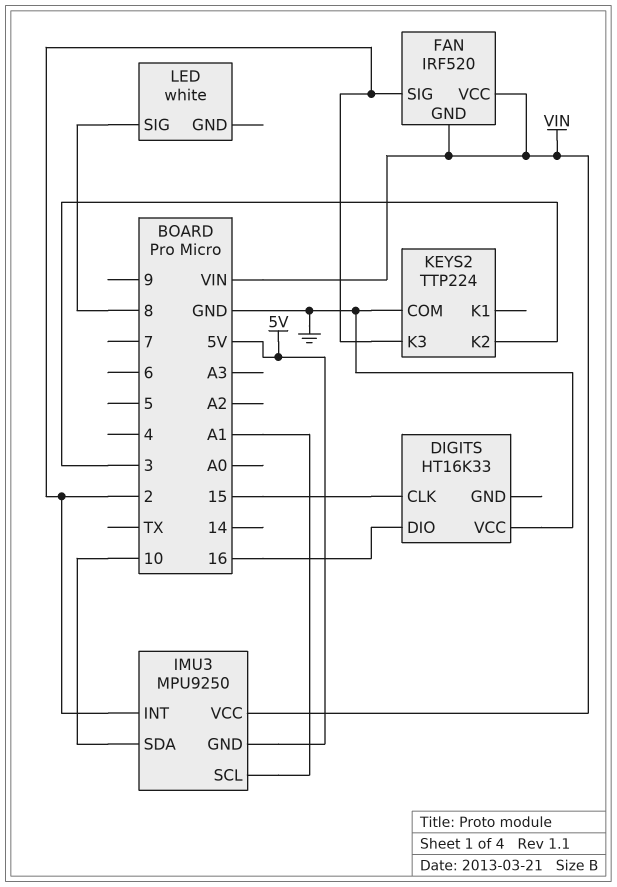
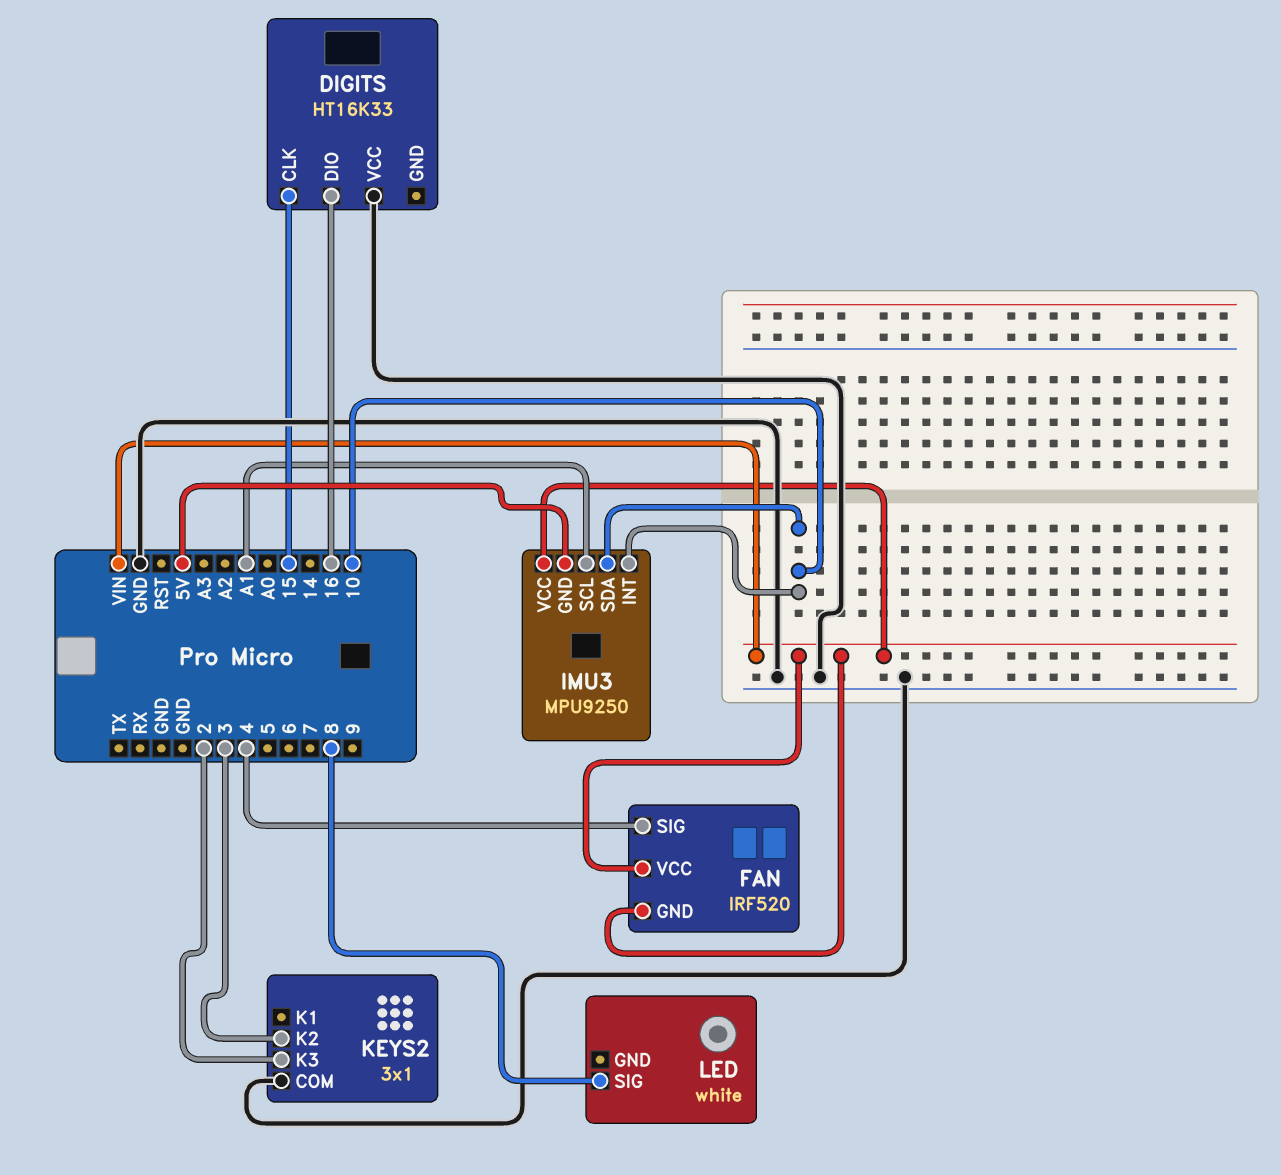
FAN pin SIG: 2 -> 4
IMU3 pin INT: 2 -> 10
KEYS2: TTP224 -> 3x1

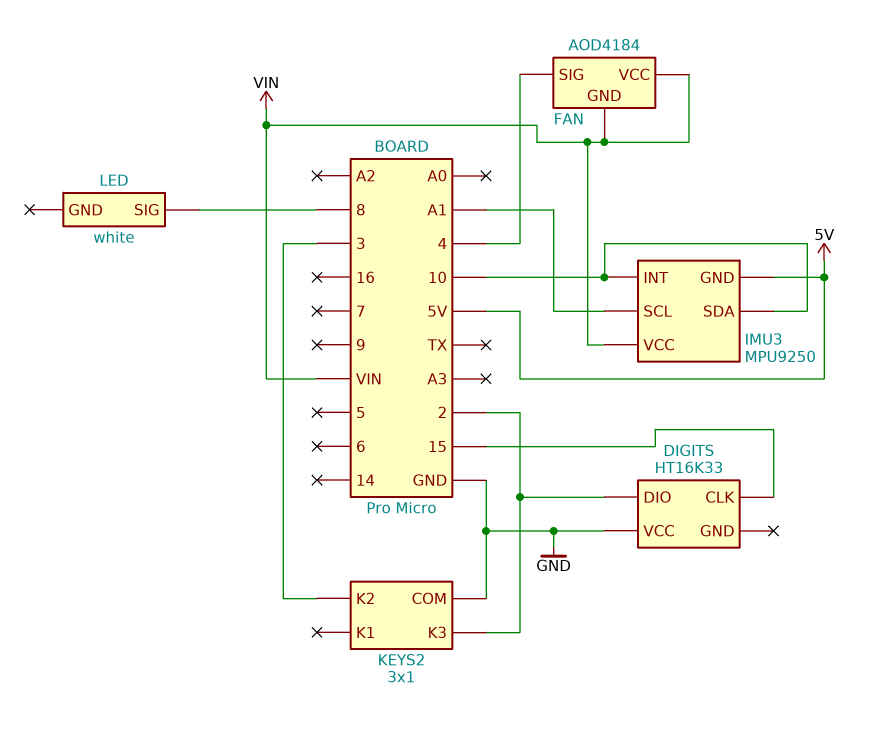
DIGITS pin DIO: 16 -> 2
FAN: IRF520 -> AOD4184

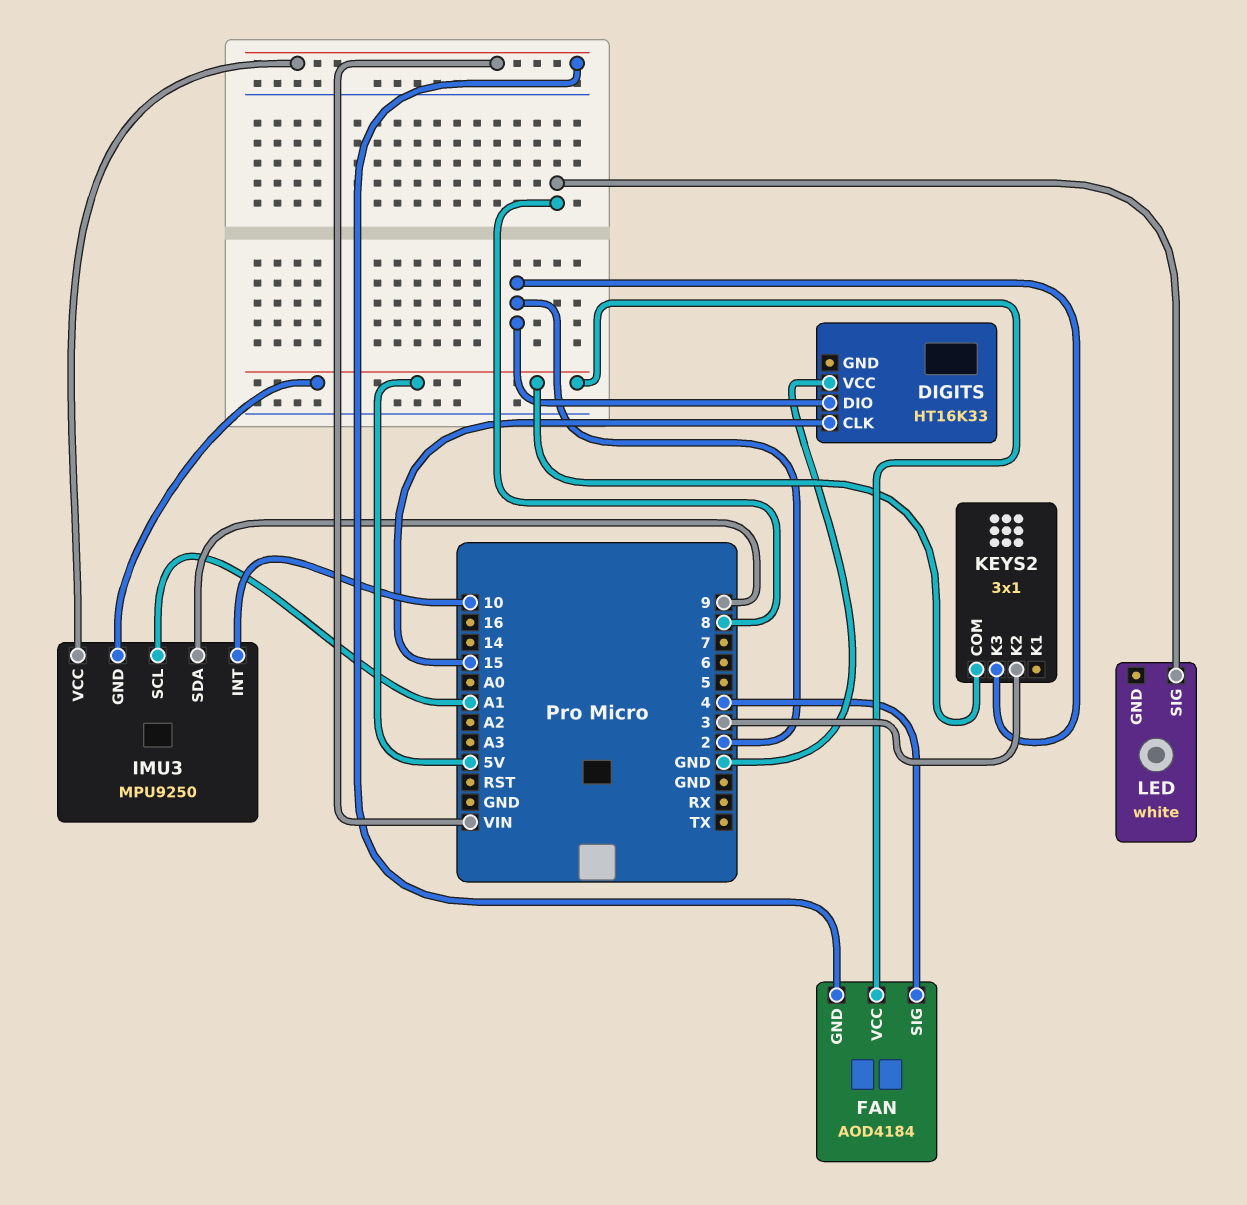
FAN pin VCC: VIN -> 5V
IMU3 pin SDA: 10 -> 9
KEYS2 pin COM: GND -> 5V

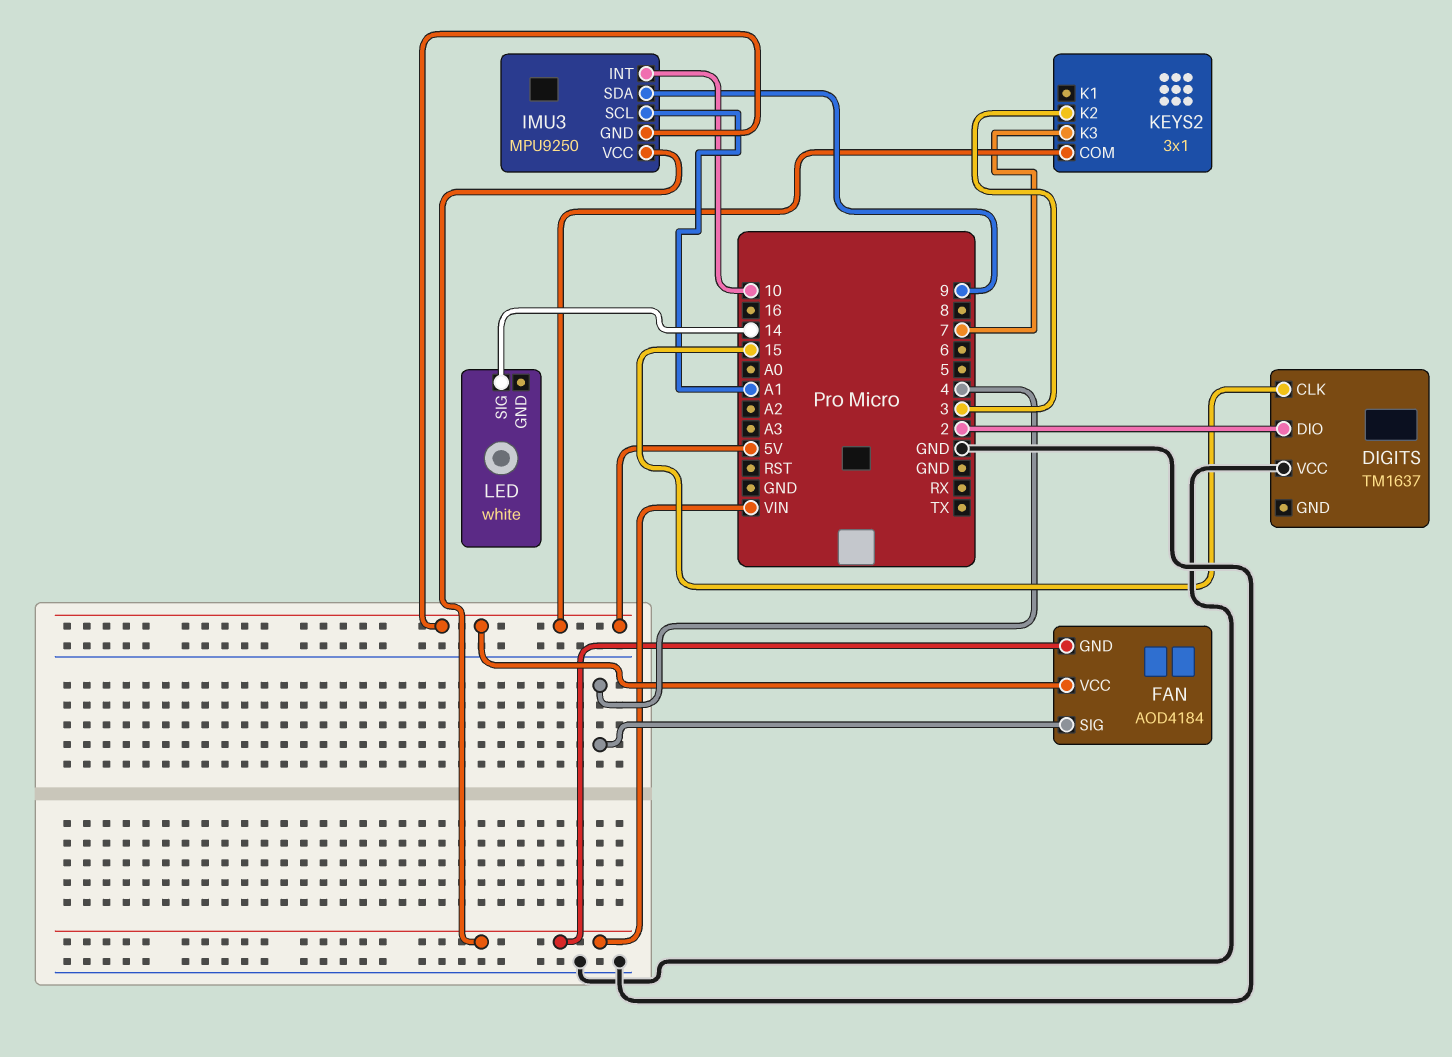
DIGITS: HT16K33 -> TM1637
KEYS2 pin K3: 2 -> 7
LED pin SIG: 8 -> 14

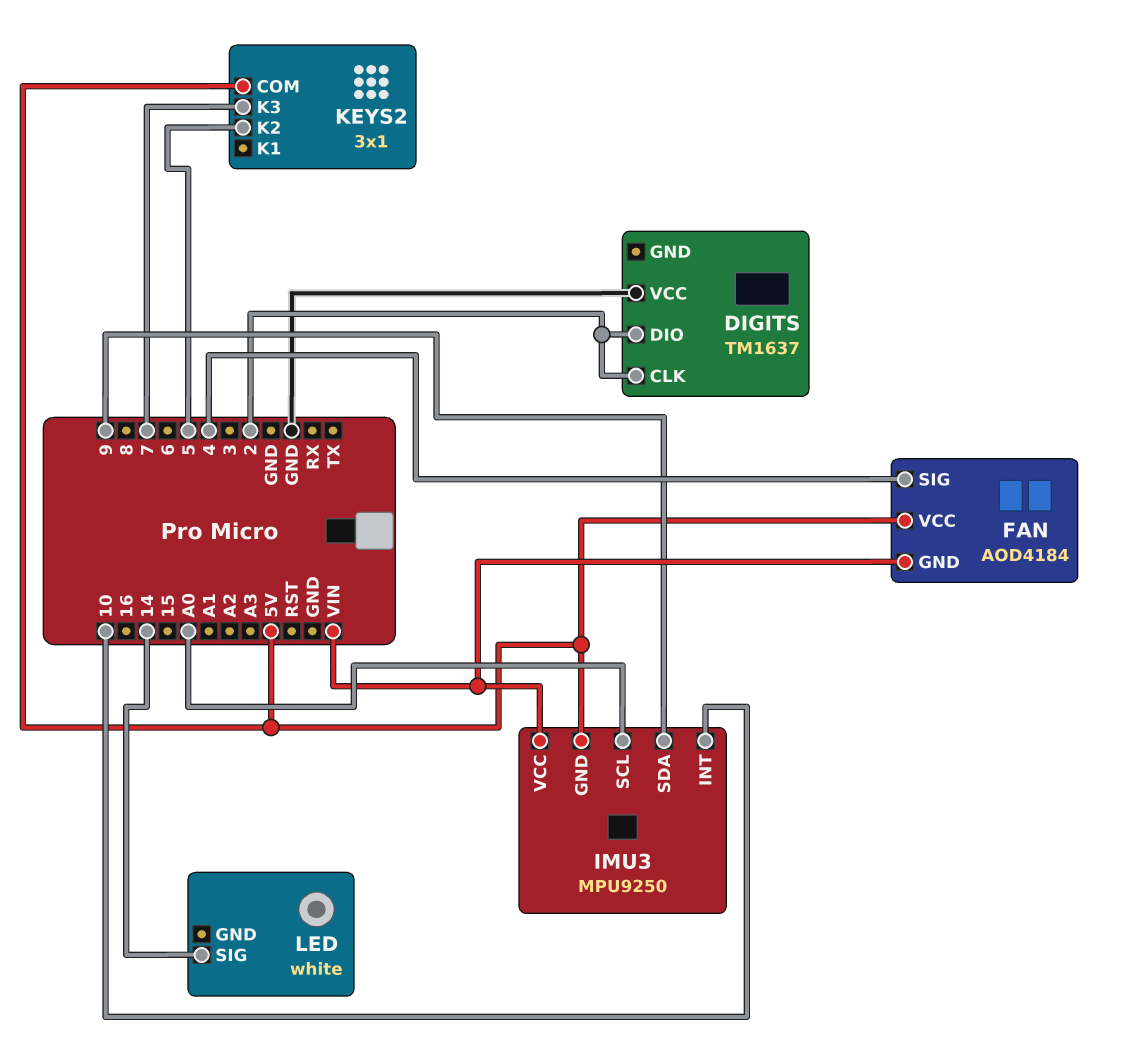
DIGITS pin CLK: 15 -> 2
IMU3 pin SCL: A1 -> A0
KEYS2 pin K2: 3 -> 5

